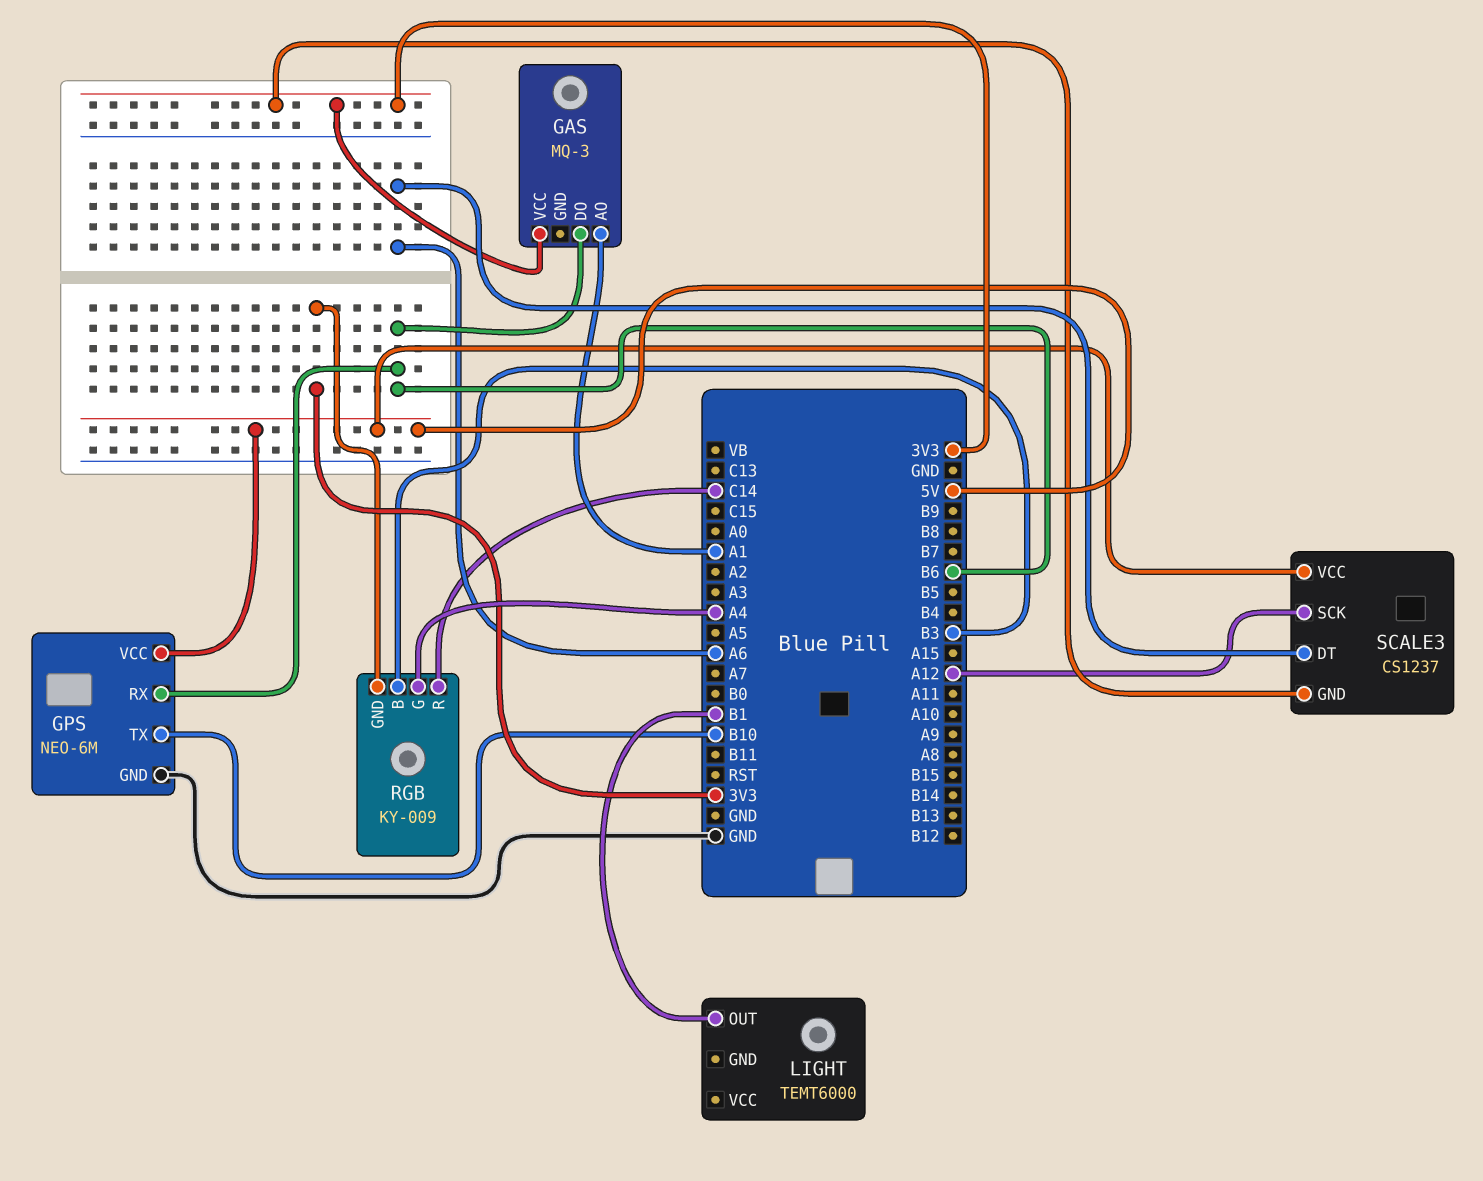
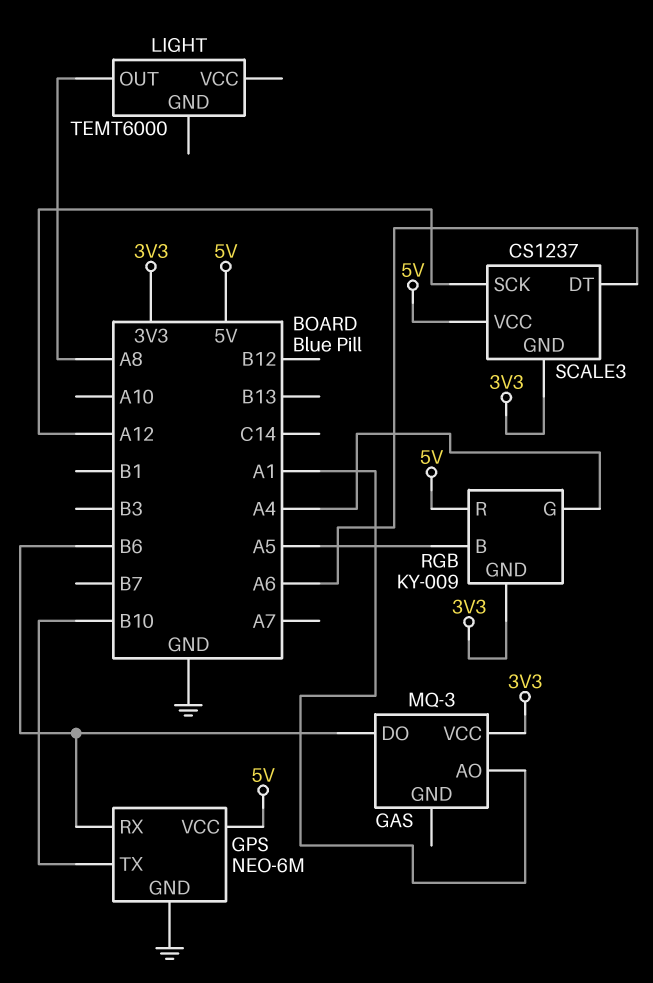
LIGHT pin OUT: B1 -> A8
RGB pin B: B3 -> A5
RGB pin R: C14 -> 5V

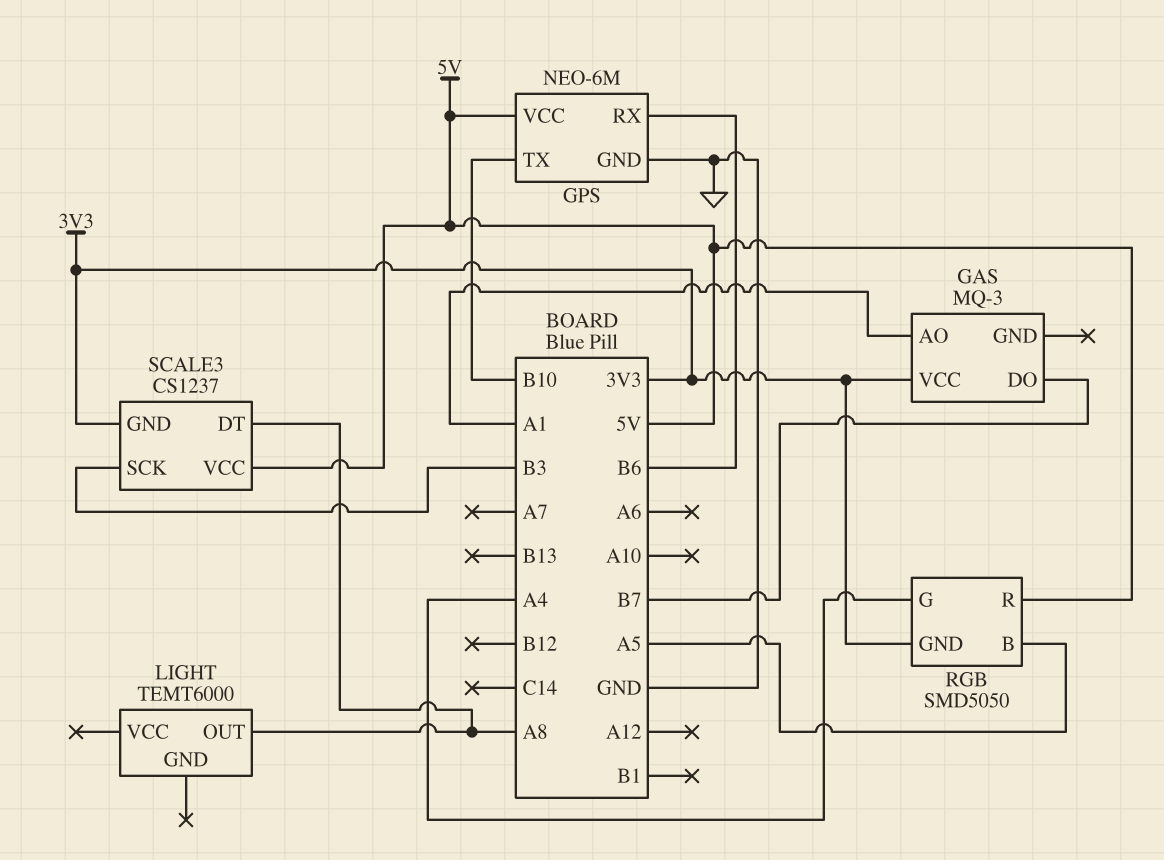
GAS pin DO: B6 -> B7
RGB: KY-009 -> SMD5050
SCALE3 pin DT: A6 -> A8
SCALE3 pin SCK: A12 -> B3

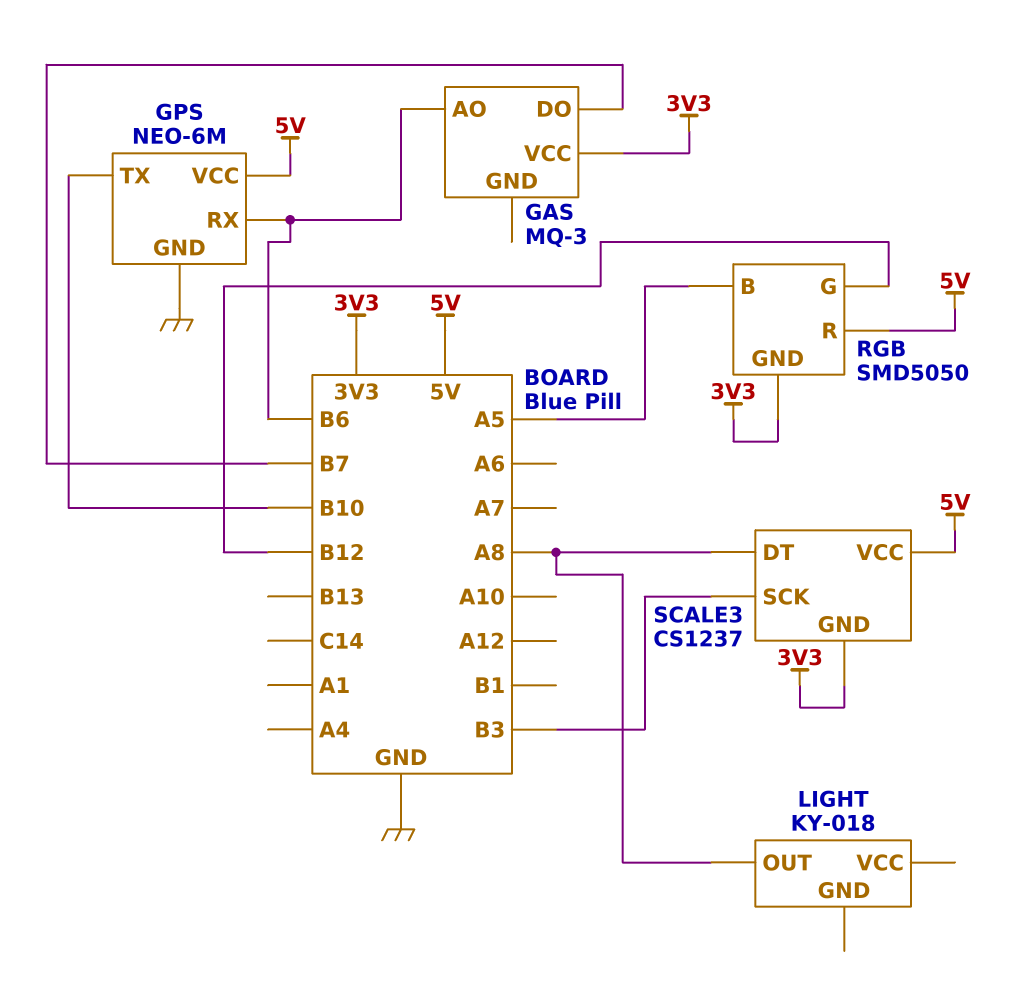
GAS pin AO: A1 -> B6
LIGHT: TEMT6000 -> KY-018
RGB pin G: A4 -> B12

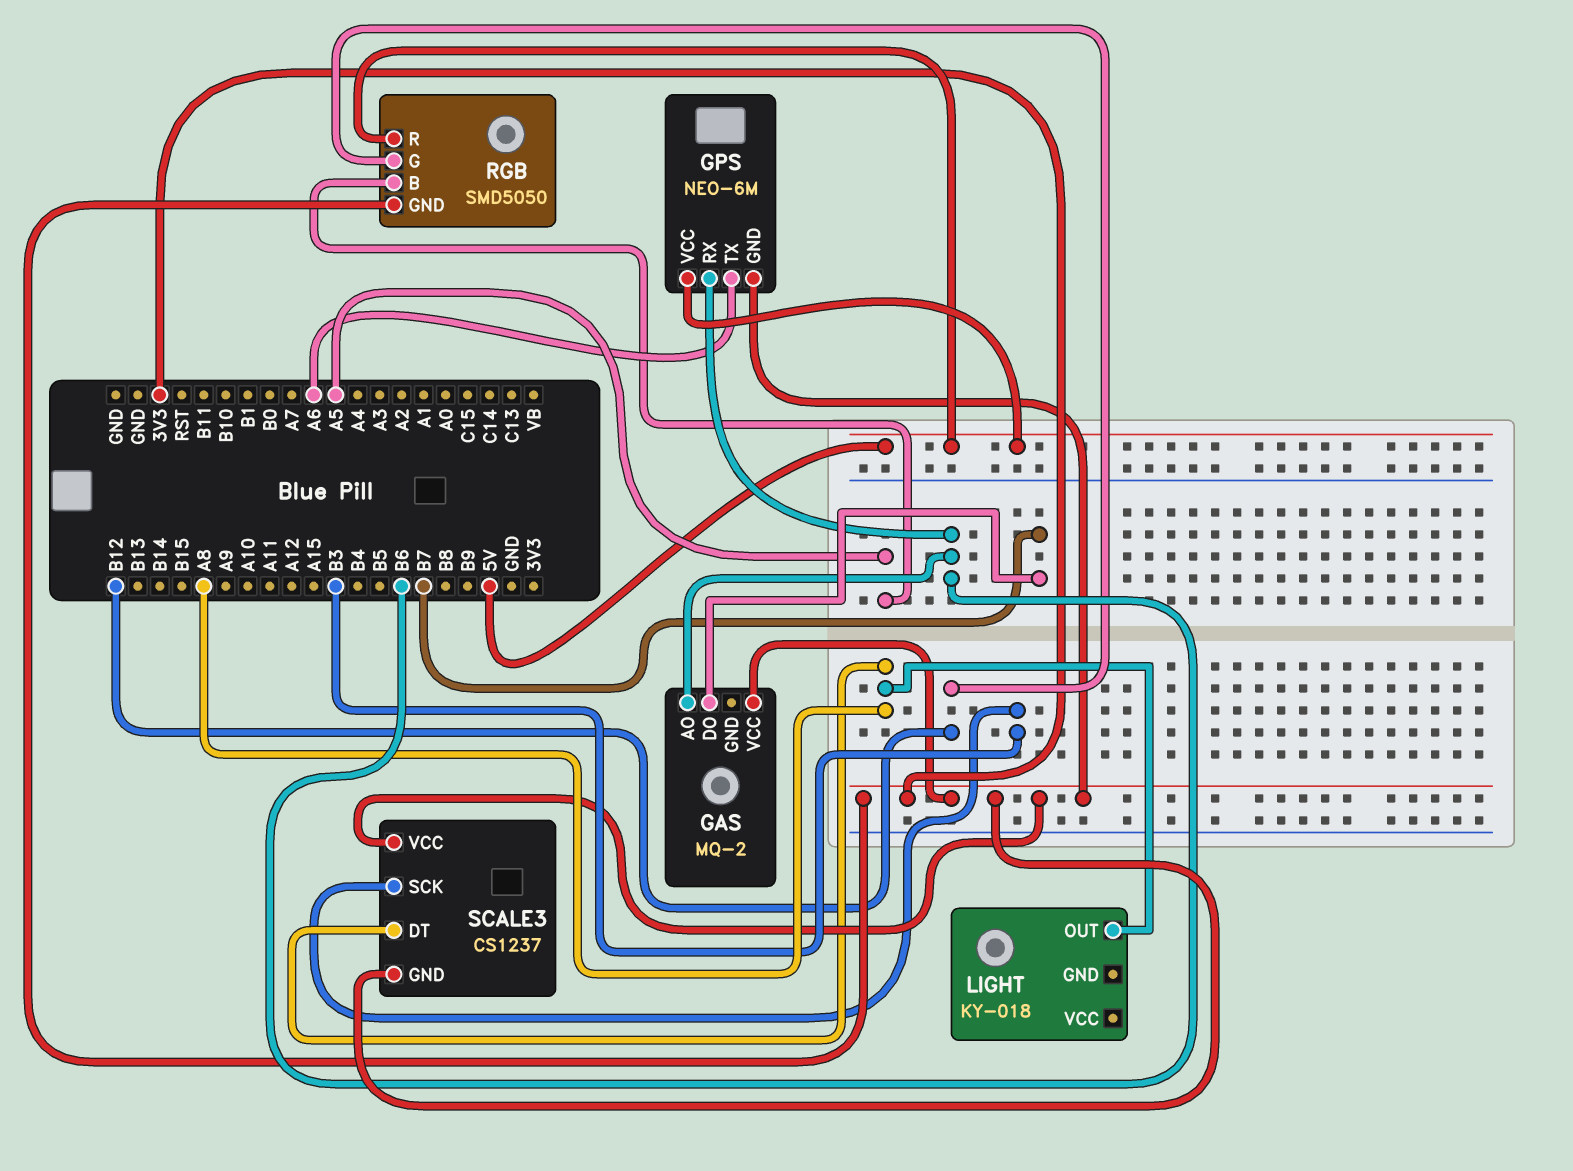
GAS: MQ-3 -> MQ-2
GPS pin GND: GND -> 3V3
GPS pin TX: B10 -> A6
SCALE3 pin VCC: 5V -> 3V3

